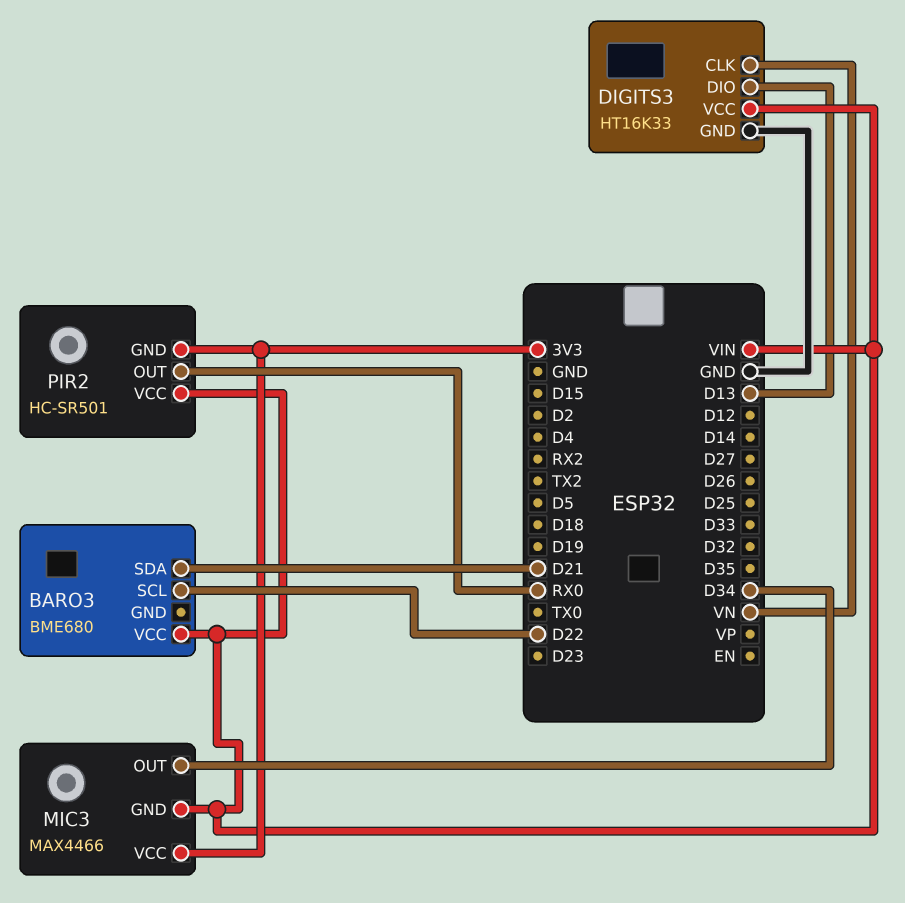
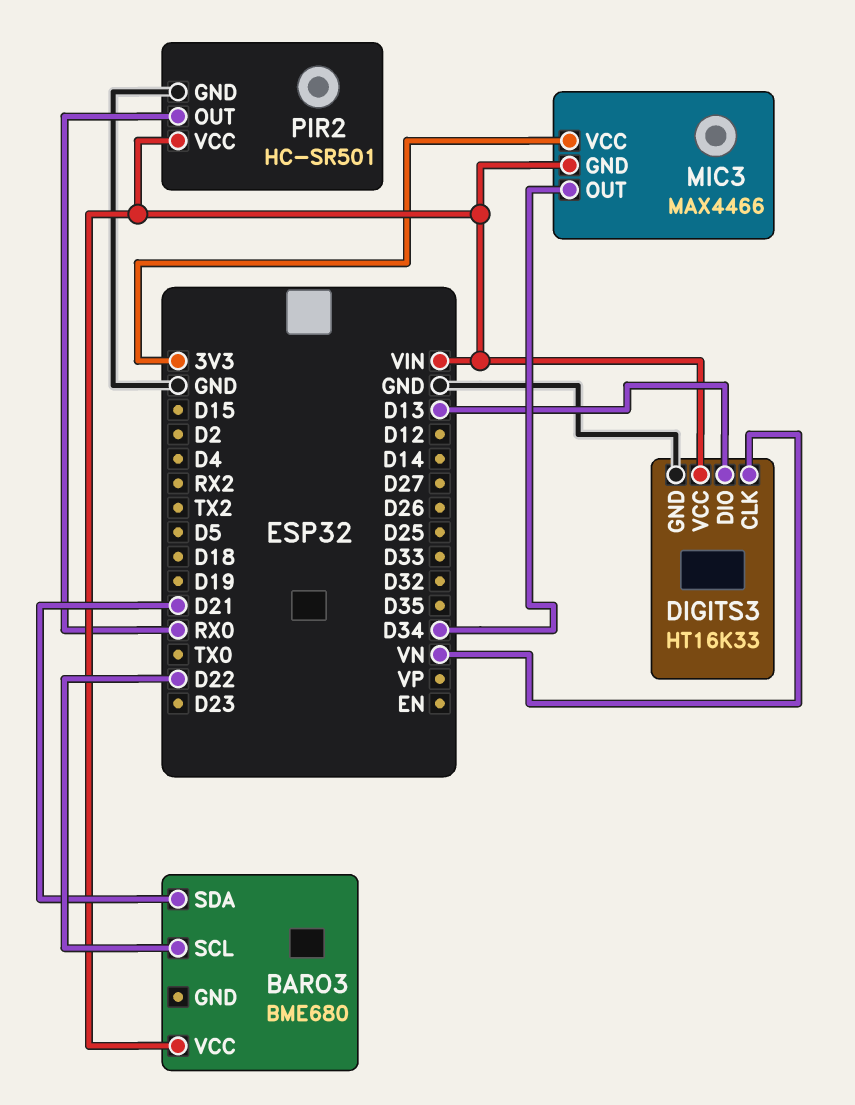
PIR2 pin GND: 3V3 -> GND

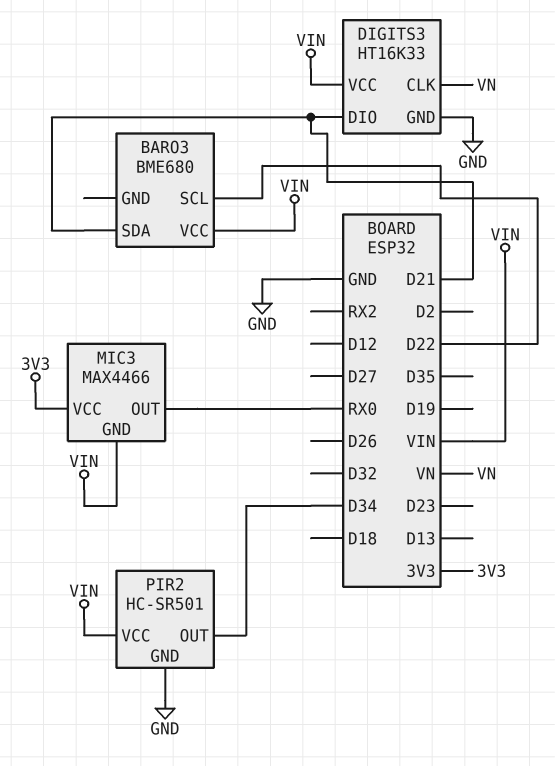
DIGITS3 pin DIO: D13 -> D21
MIC3 pin OUT: D34 -> RX0
PIR2 pin OUT: RX0 -> D34

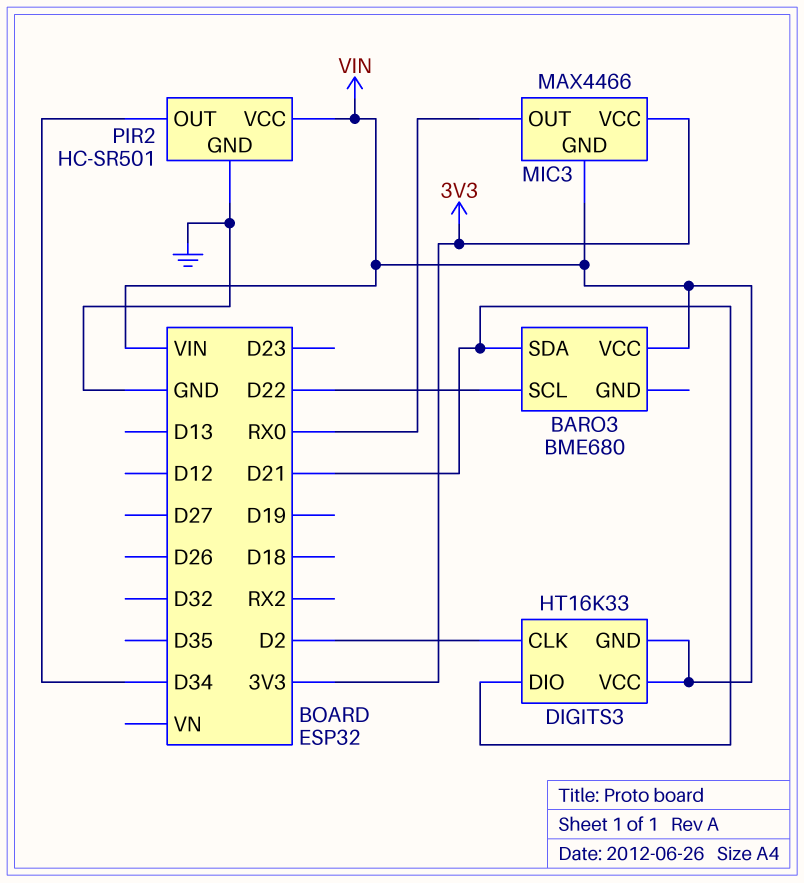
DIGITS3 pin CLK: VN -> D2
DIGITS3 pin GND: GND -> VIN

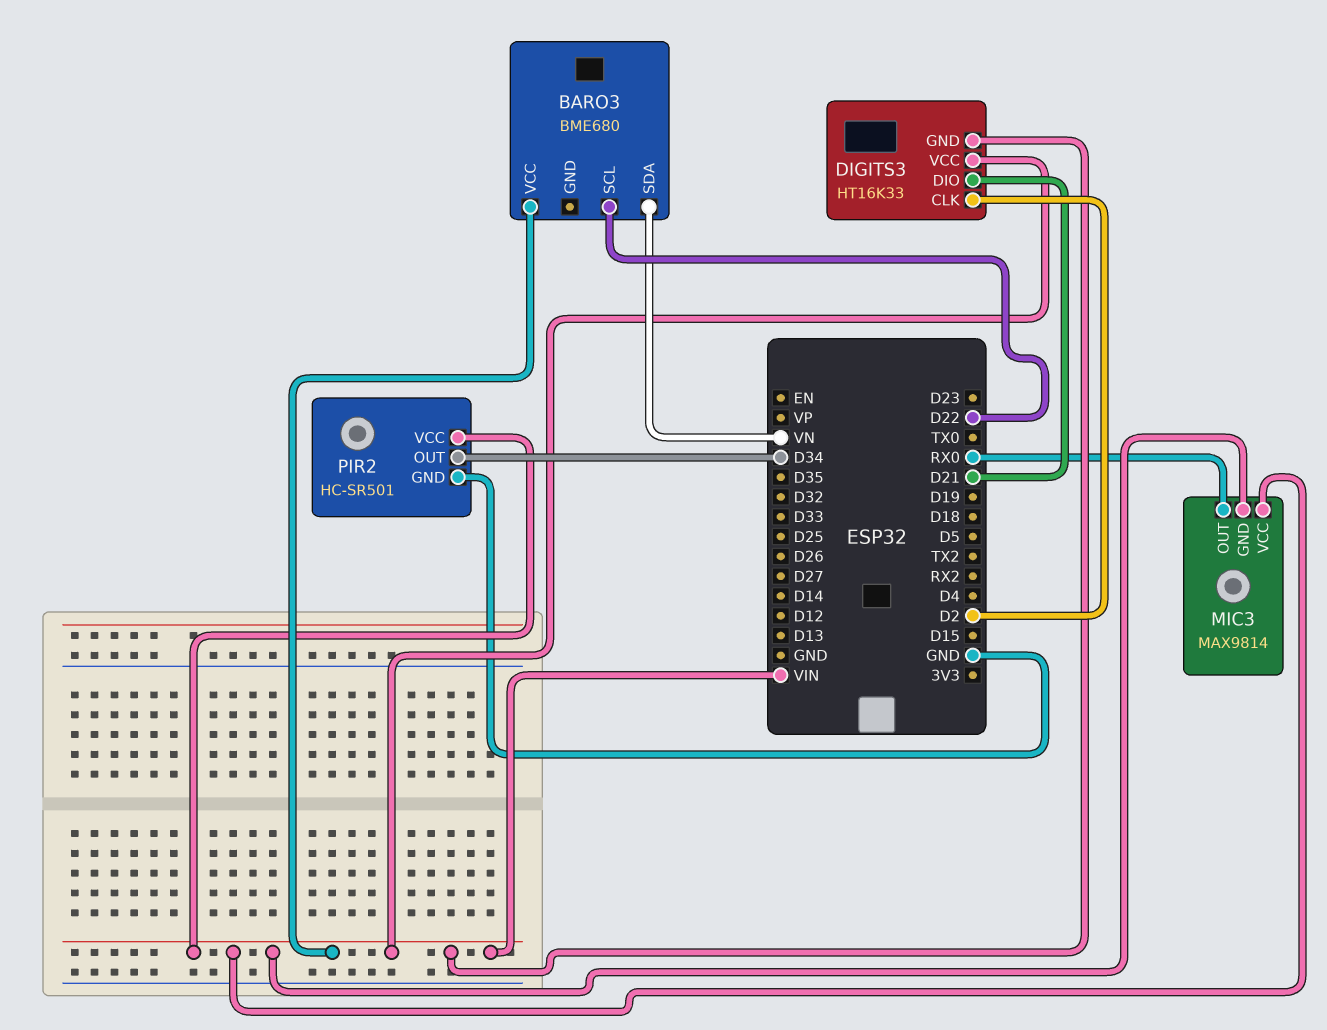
BARO3 pin SDA: D21 -> VN
MIC3: MAX4466 -> MAX9814
MIC3 pin VCC: 3V3 -> VIN

